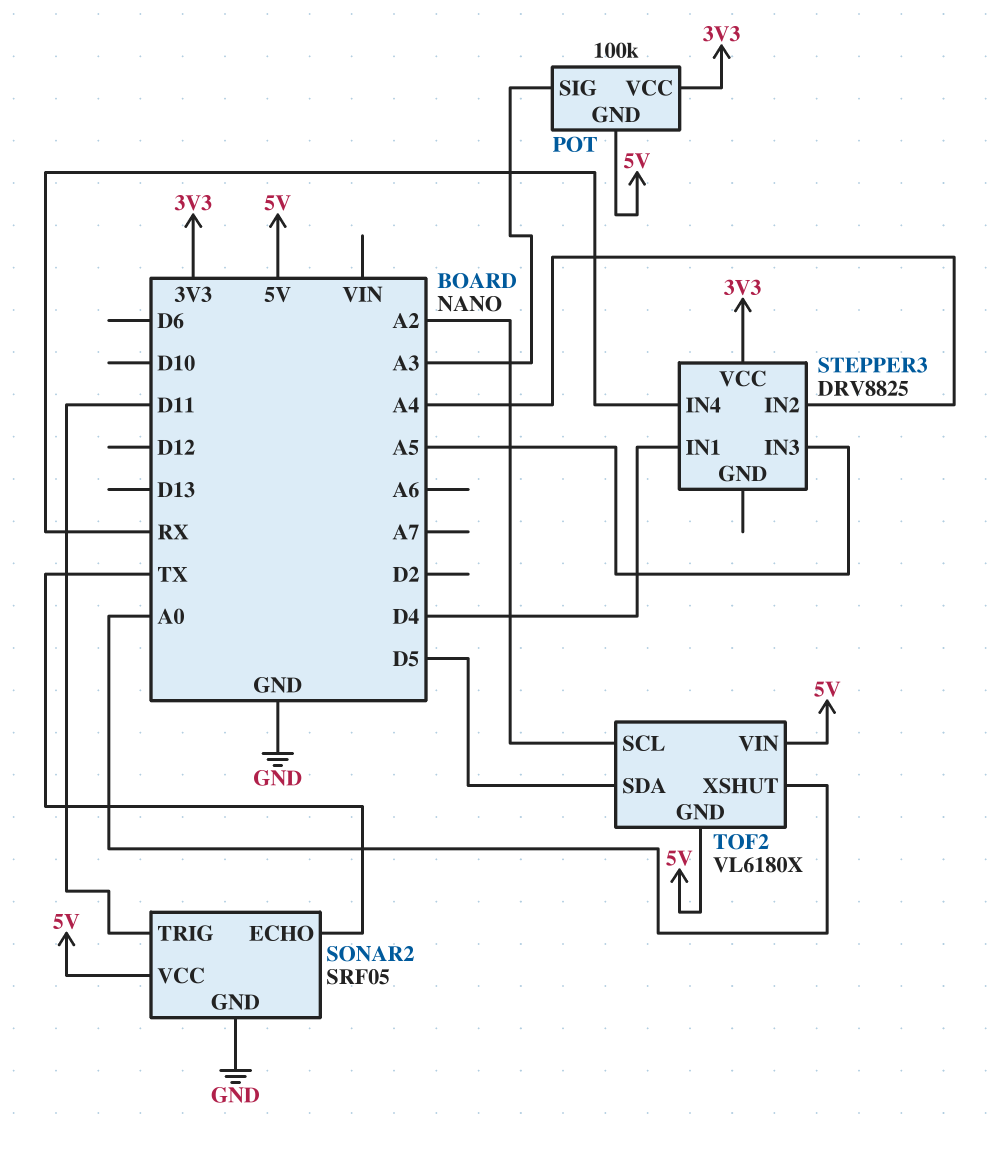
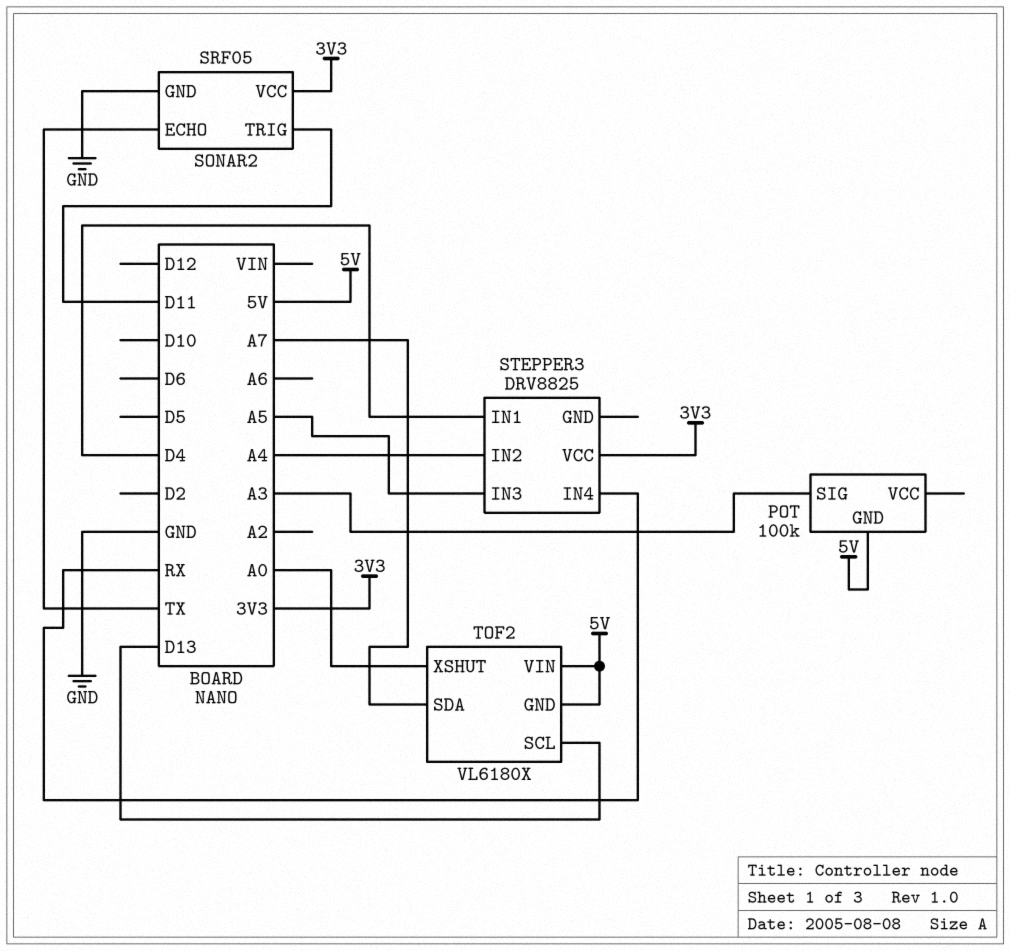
POT pin VCC: 3V3 -> none
SONAR2 pin VCC: 5V -> 3V3
TOF2 pin SCL: A2 -> D13
TOF2 pin SDA: D5 -> A7

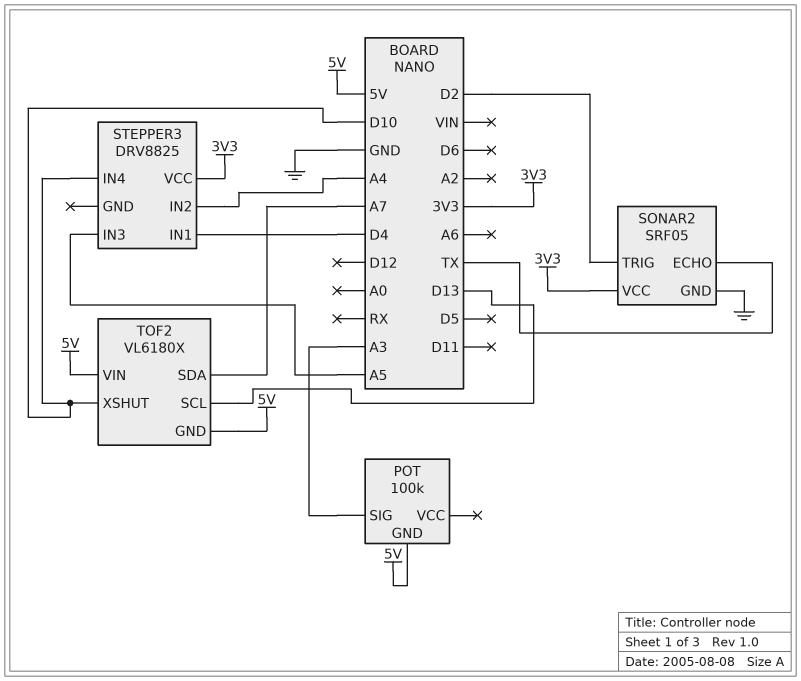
SONAR2 pin TRIG: D11 -> D2
STEPPER3 pin IN4: RX -> D10
TOF2 pin XSHUT: A0 -> D10

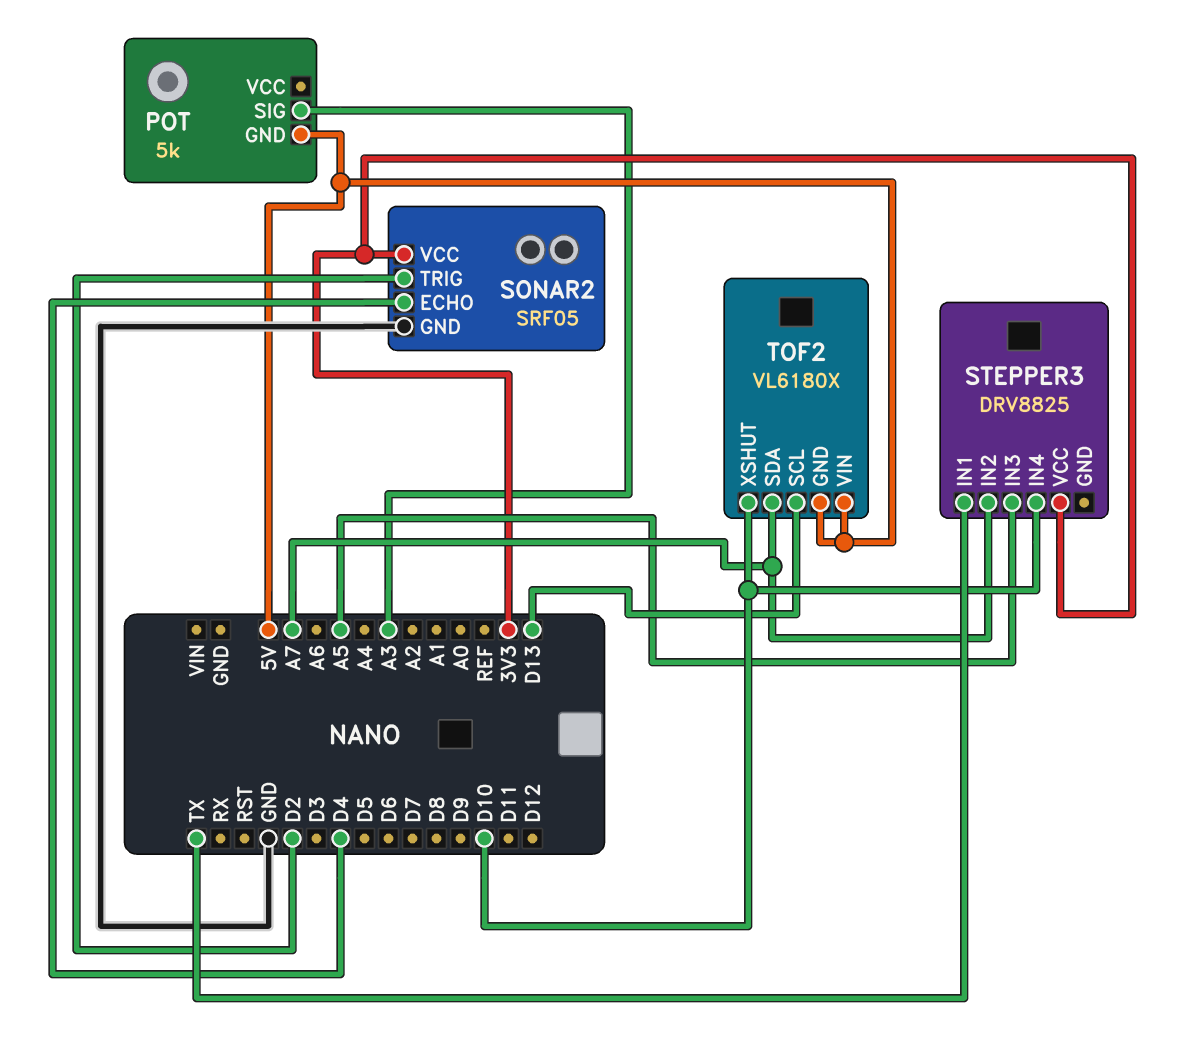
POT: 100k -> 5k
SONAR2 pin ECHO: TX -> D4
STEPPER3 pin IN1: D4 -> TX
STEPPER3 pin IN2: A4 -> A7

